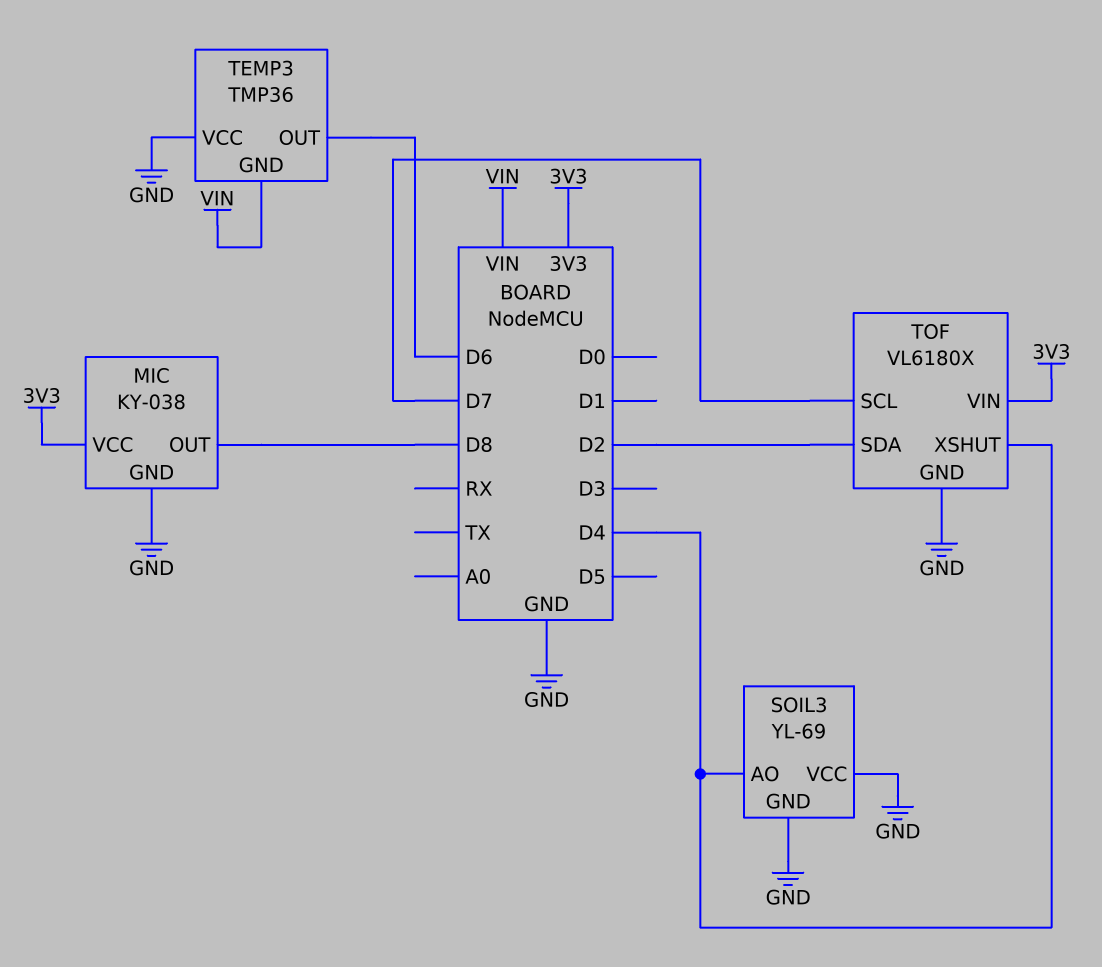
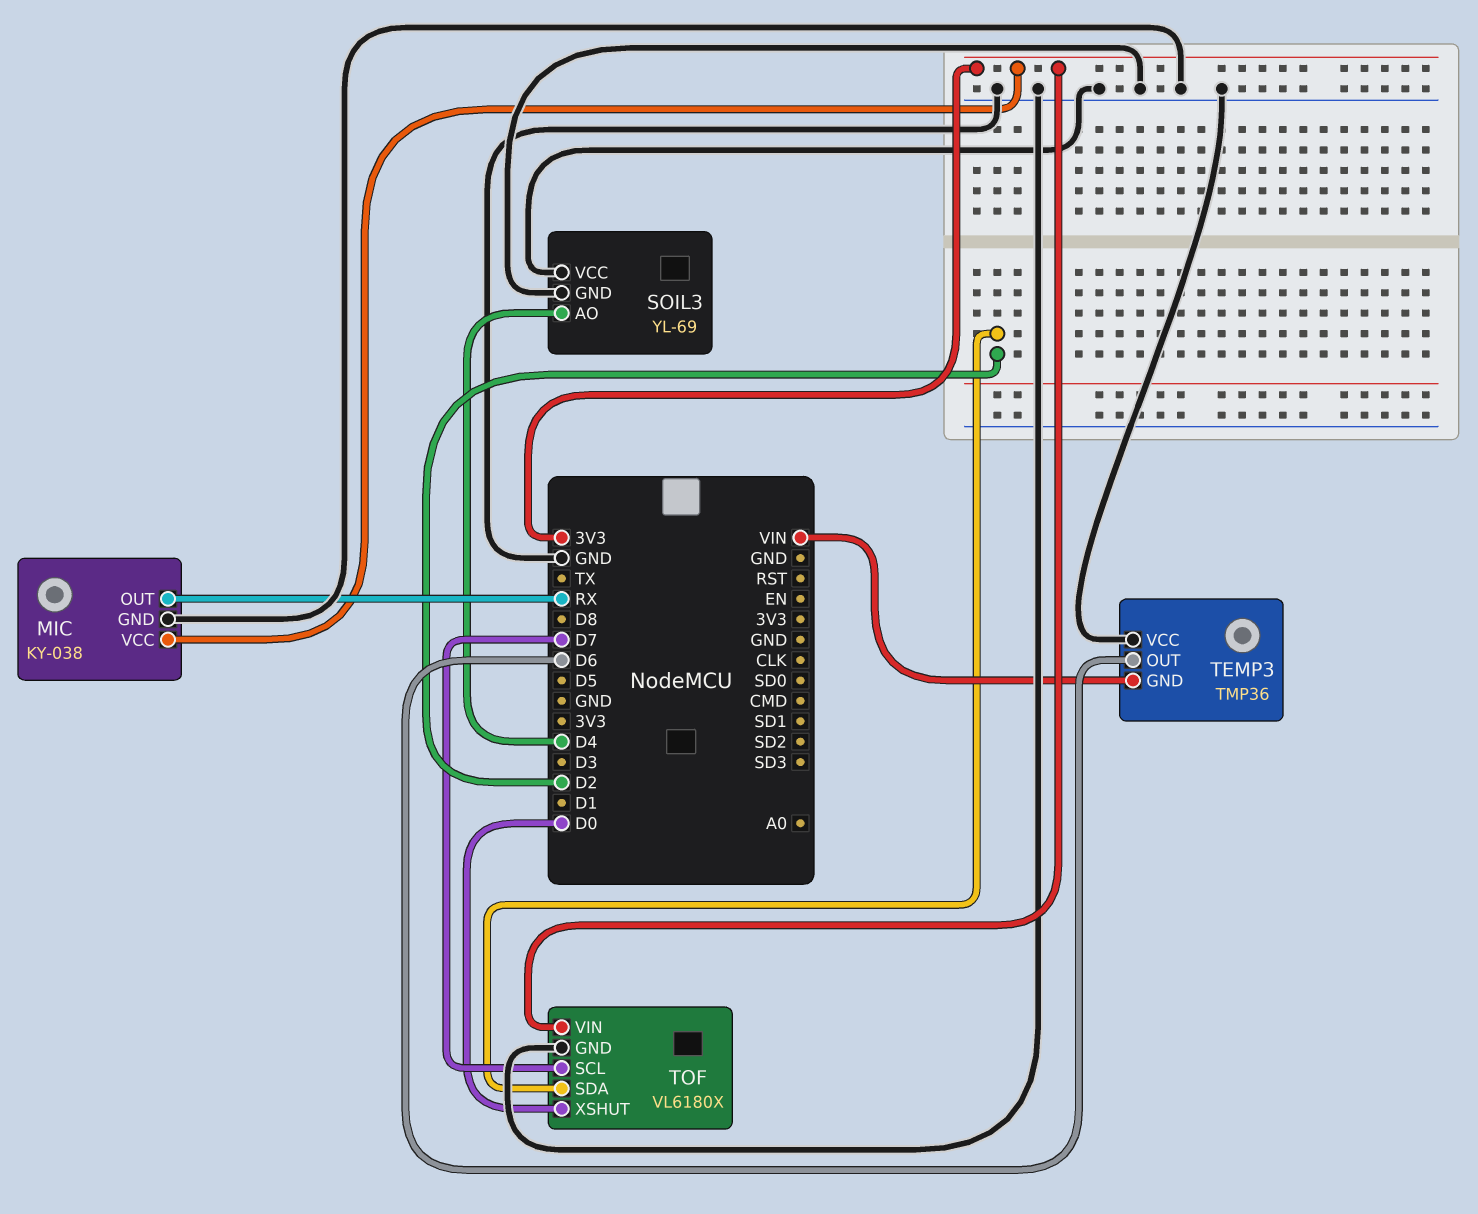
MIC pin OUT: D8 -> RX
TOF pin XSHUT: D4 -> D0

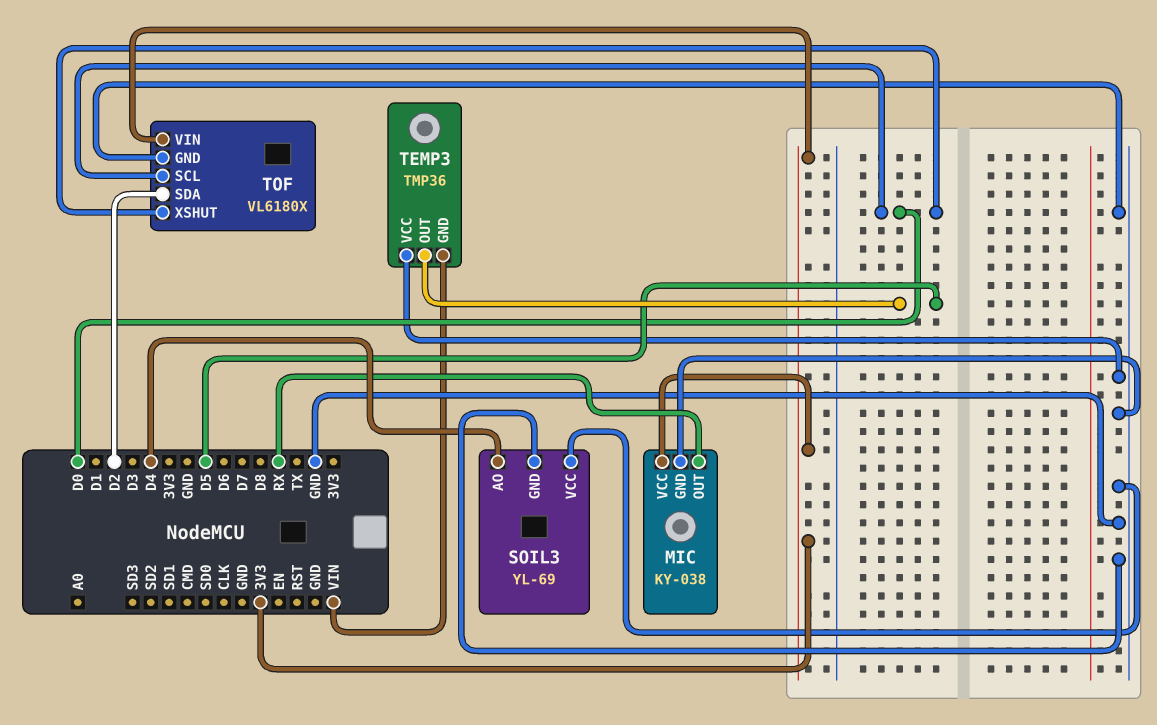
TEMP3 pin OUT: D6 -> D5
TOF pin SCL: D7 -> D0

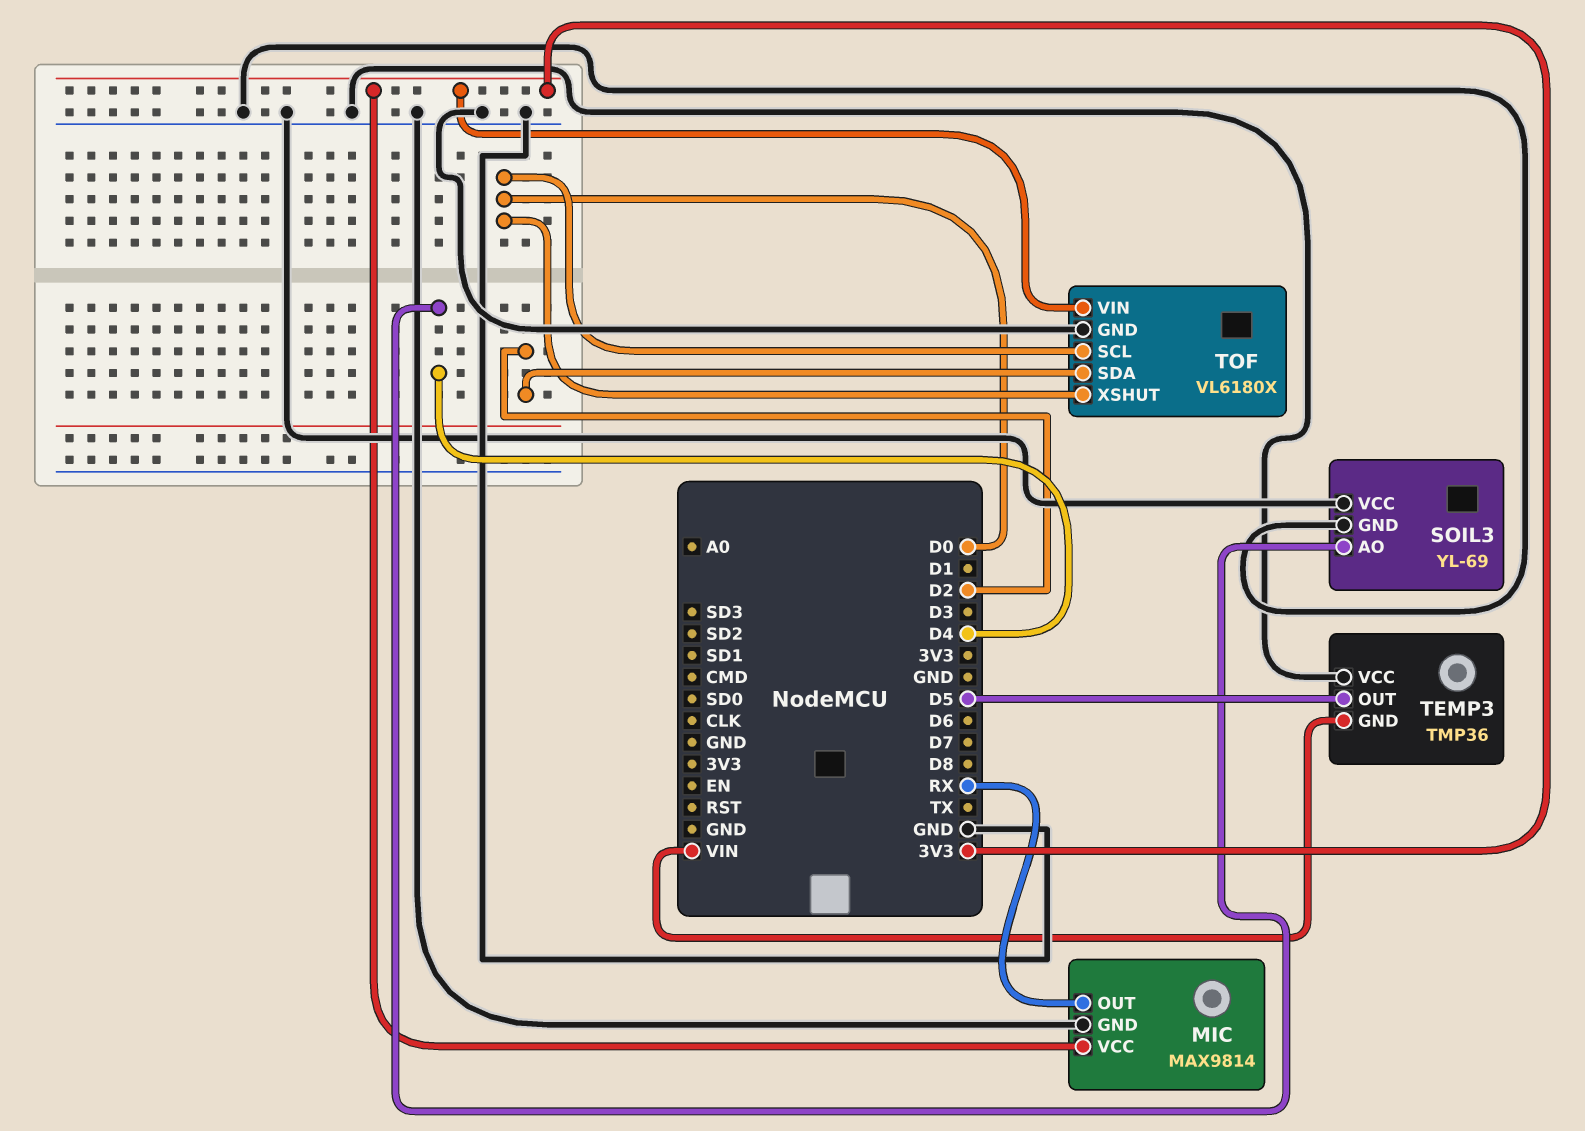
MIC: KY-038 -> MAX9814

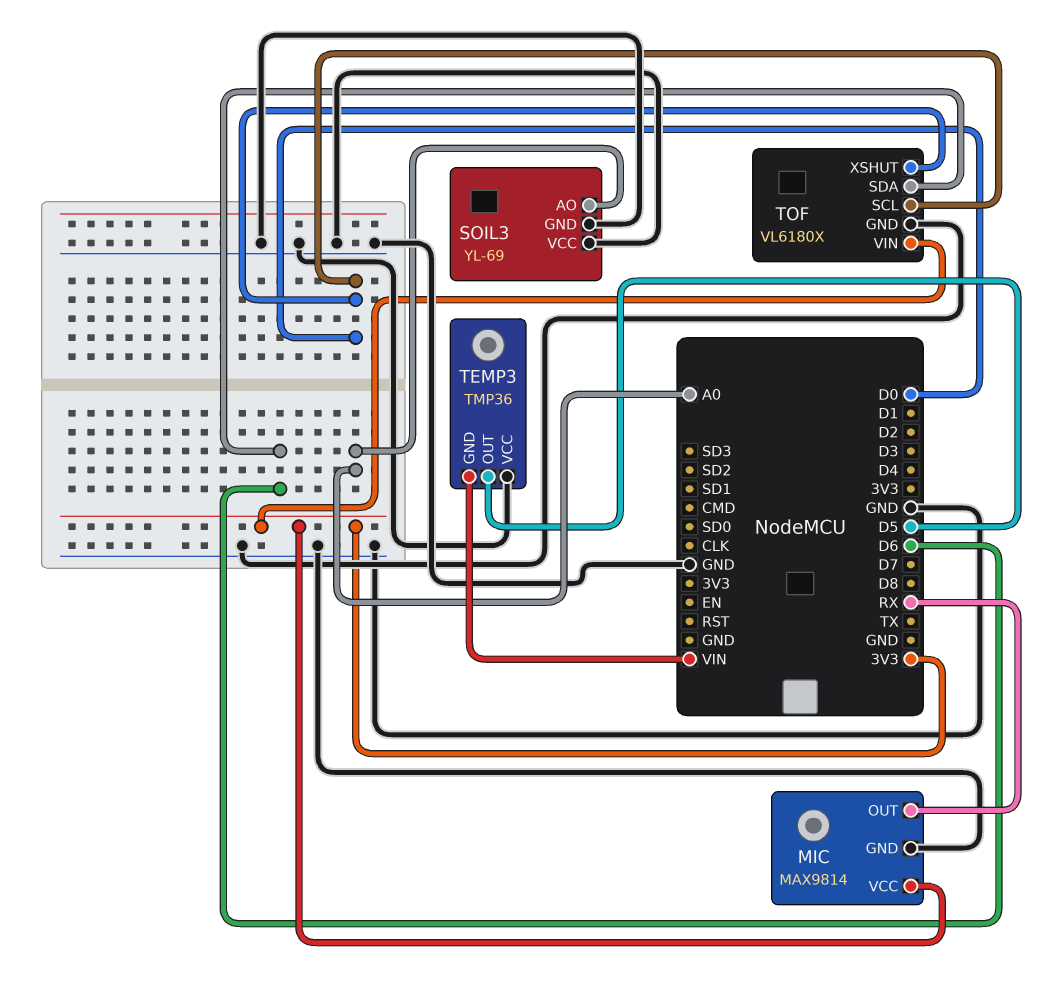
SOIL3 pin AO: D4 -> A0
TOF pin SDA: D2 -> D6

